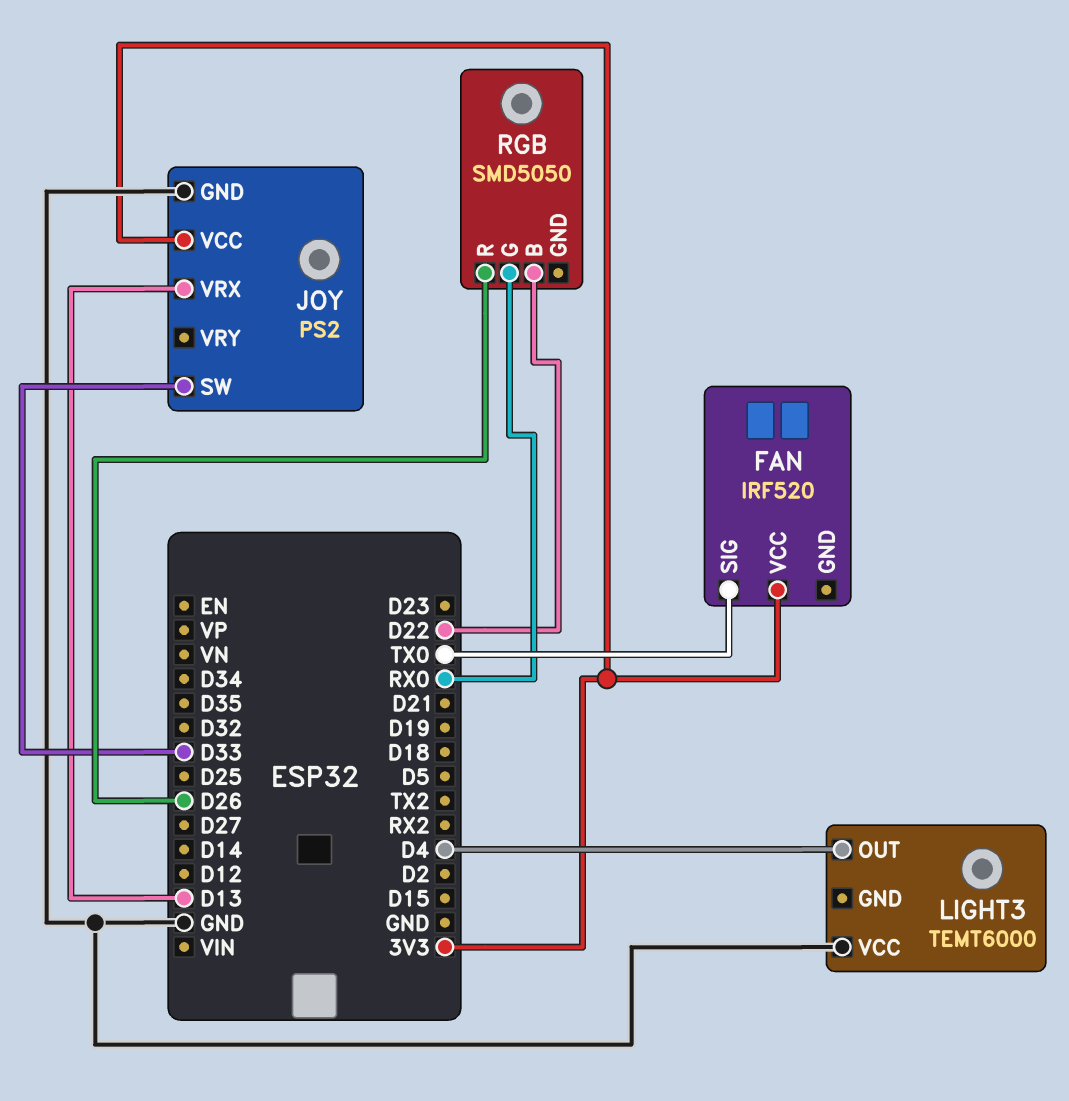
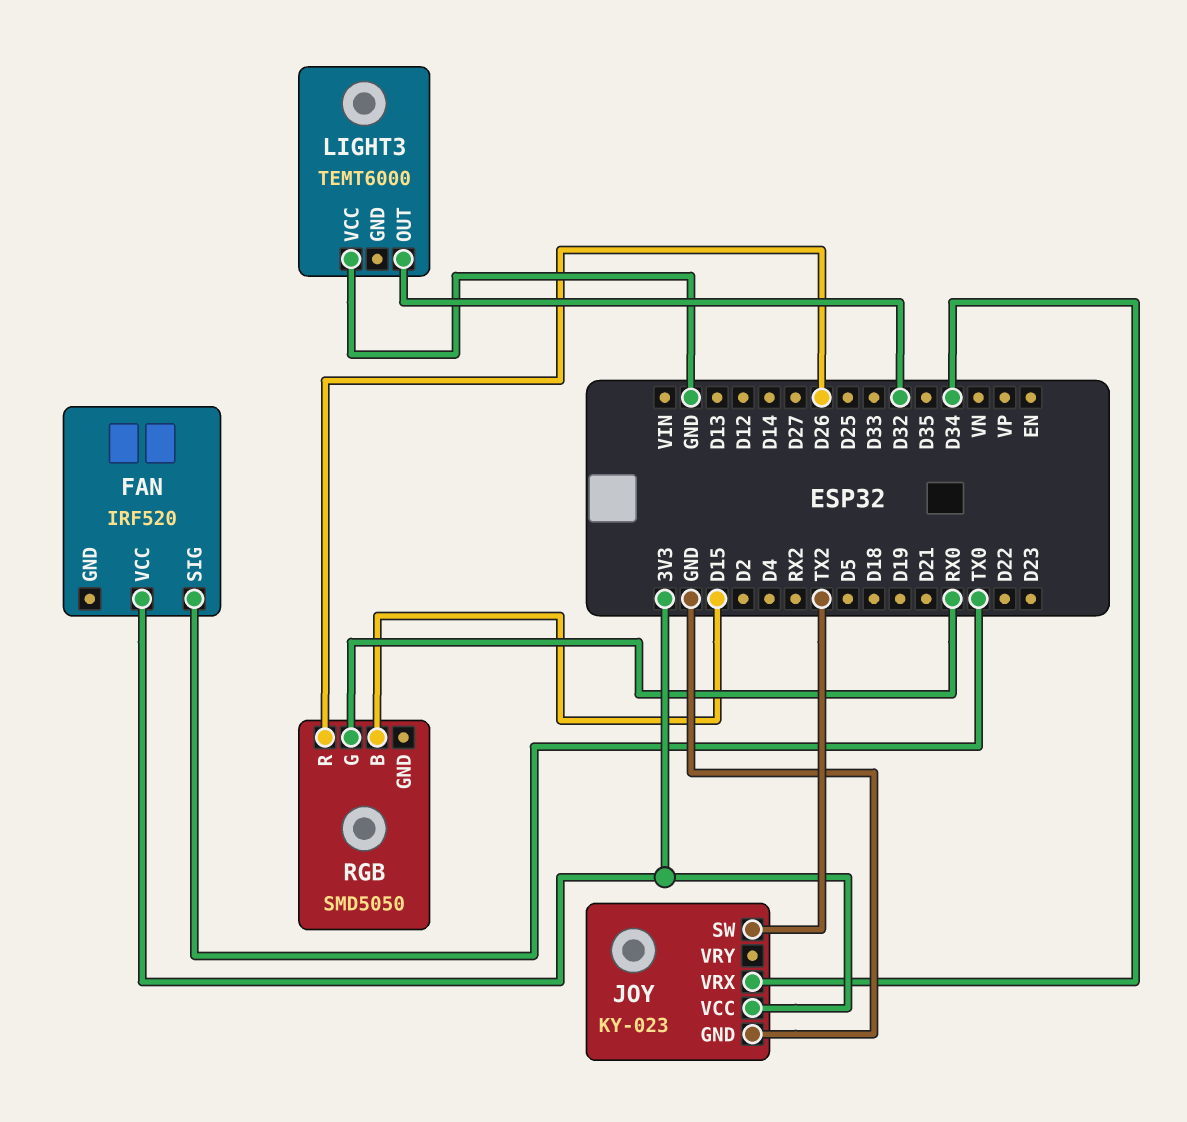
JOY: PS2 -> KY-023
JOY pin SW: D33 -> TX2
JOY pin VRX: D13 -> D34
LIGHT3 pin OUT: D4 -> D32
RGB pin B: D22 -> D15

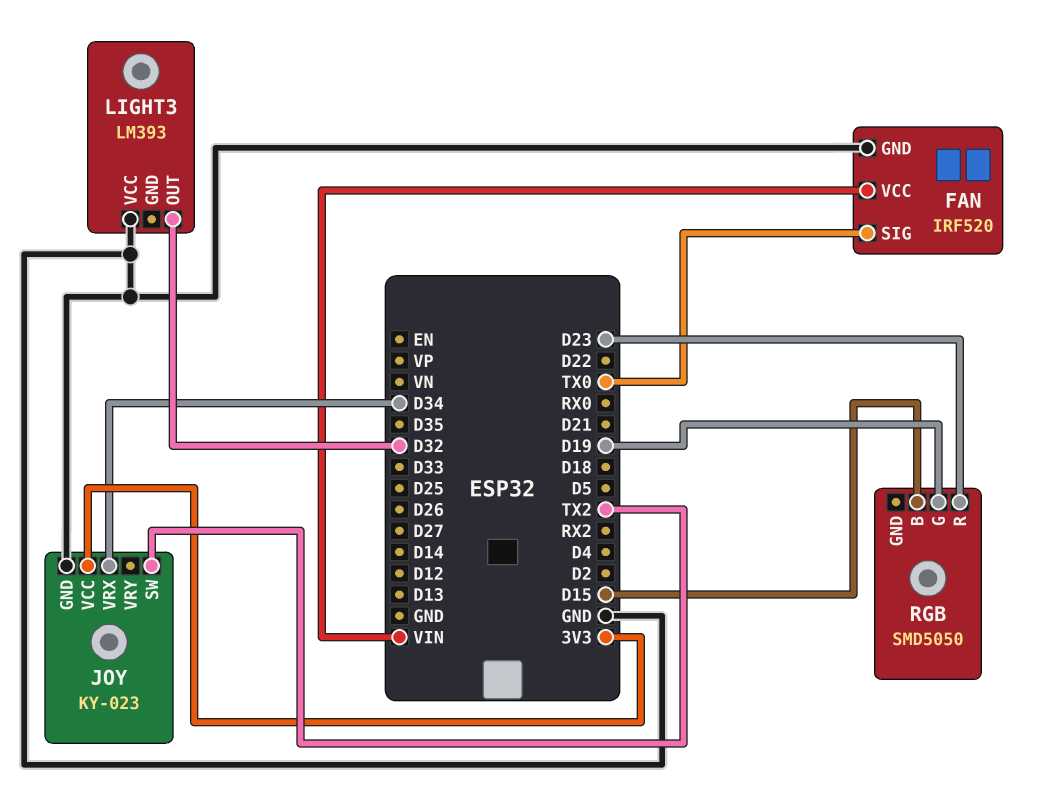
FAN pin GND: none -> GND
FAN pin VCC: 3V3 -> VIN
LIGHT3: TEMT6000 -> LM393
RGB pin G: RX0 -> D19
RGB pin R: D26 -> D23

